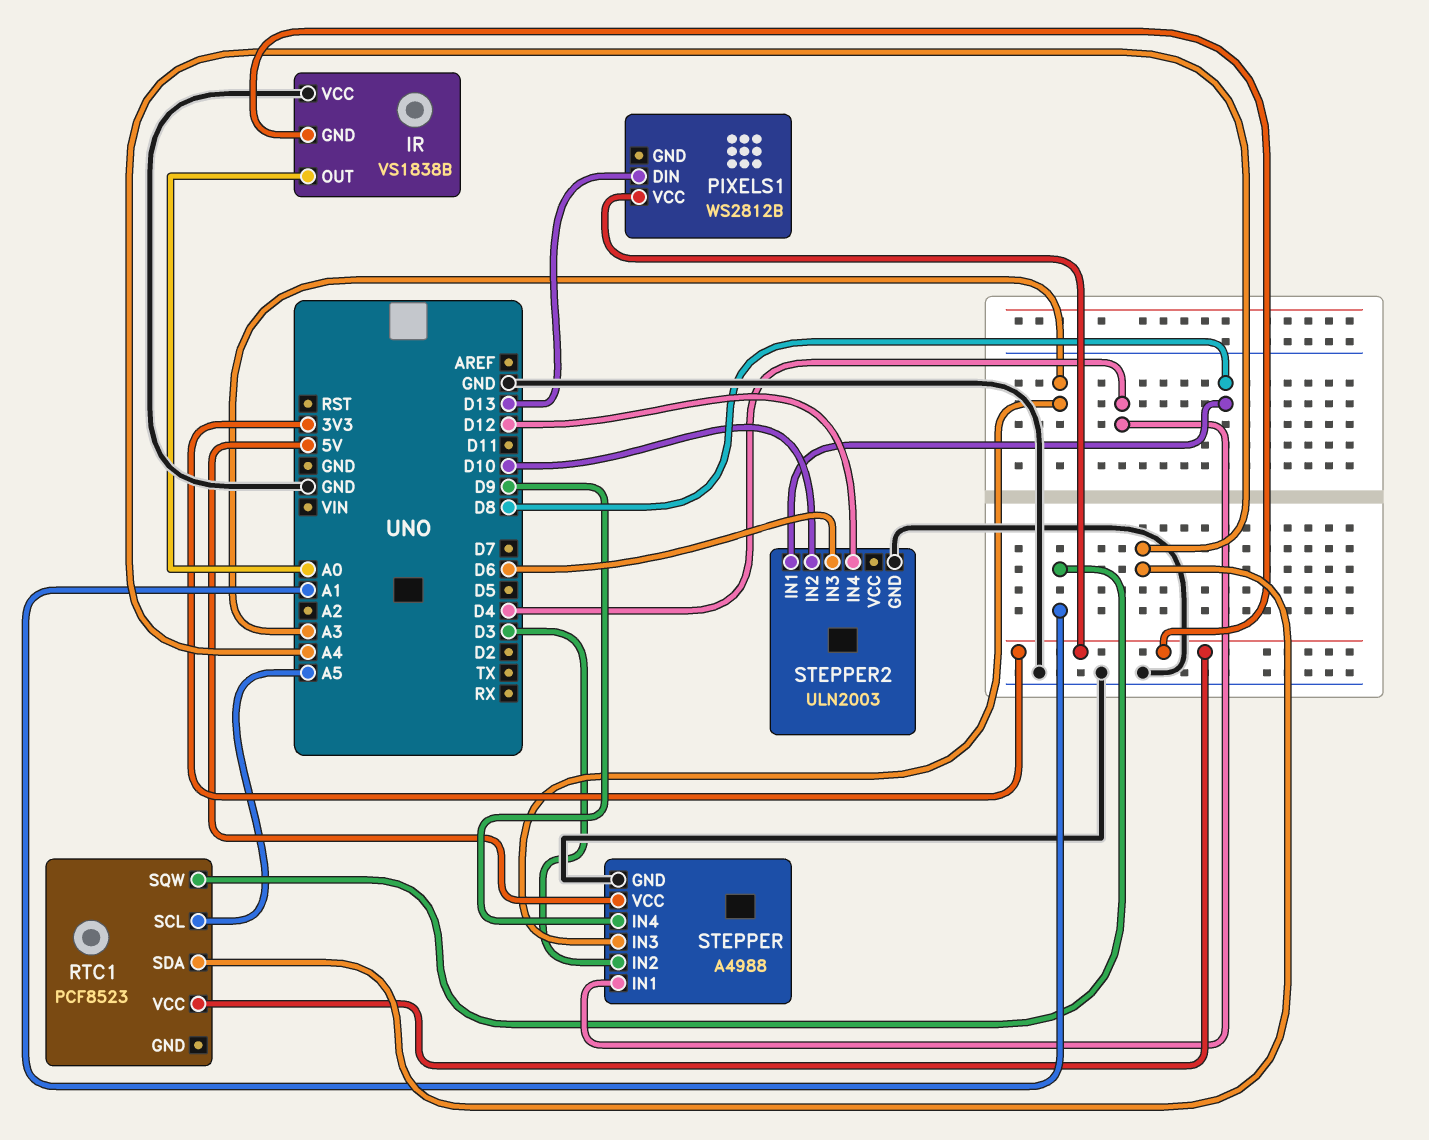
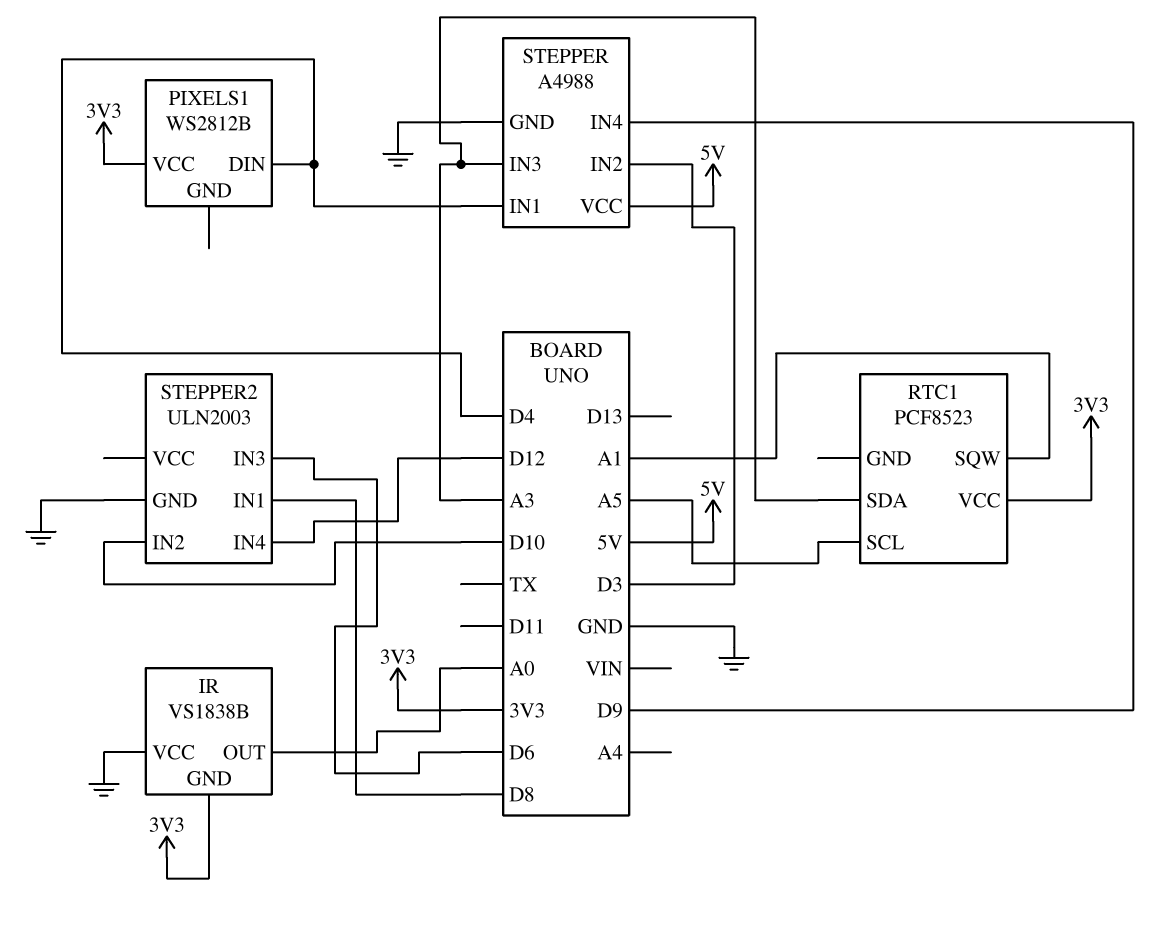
PIXELS1 pin DIN: D13 -> D4
RTC1 pin SDA: A4 -> A3

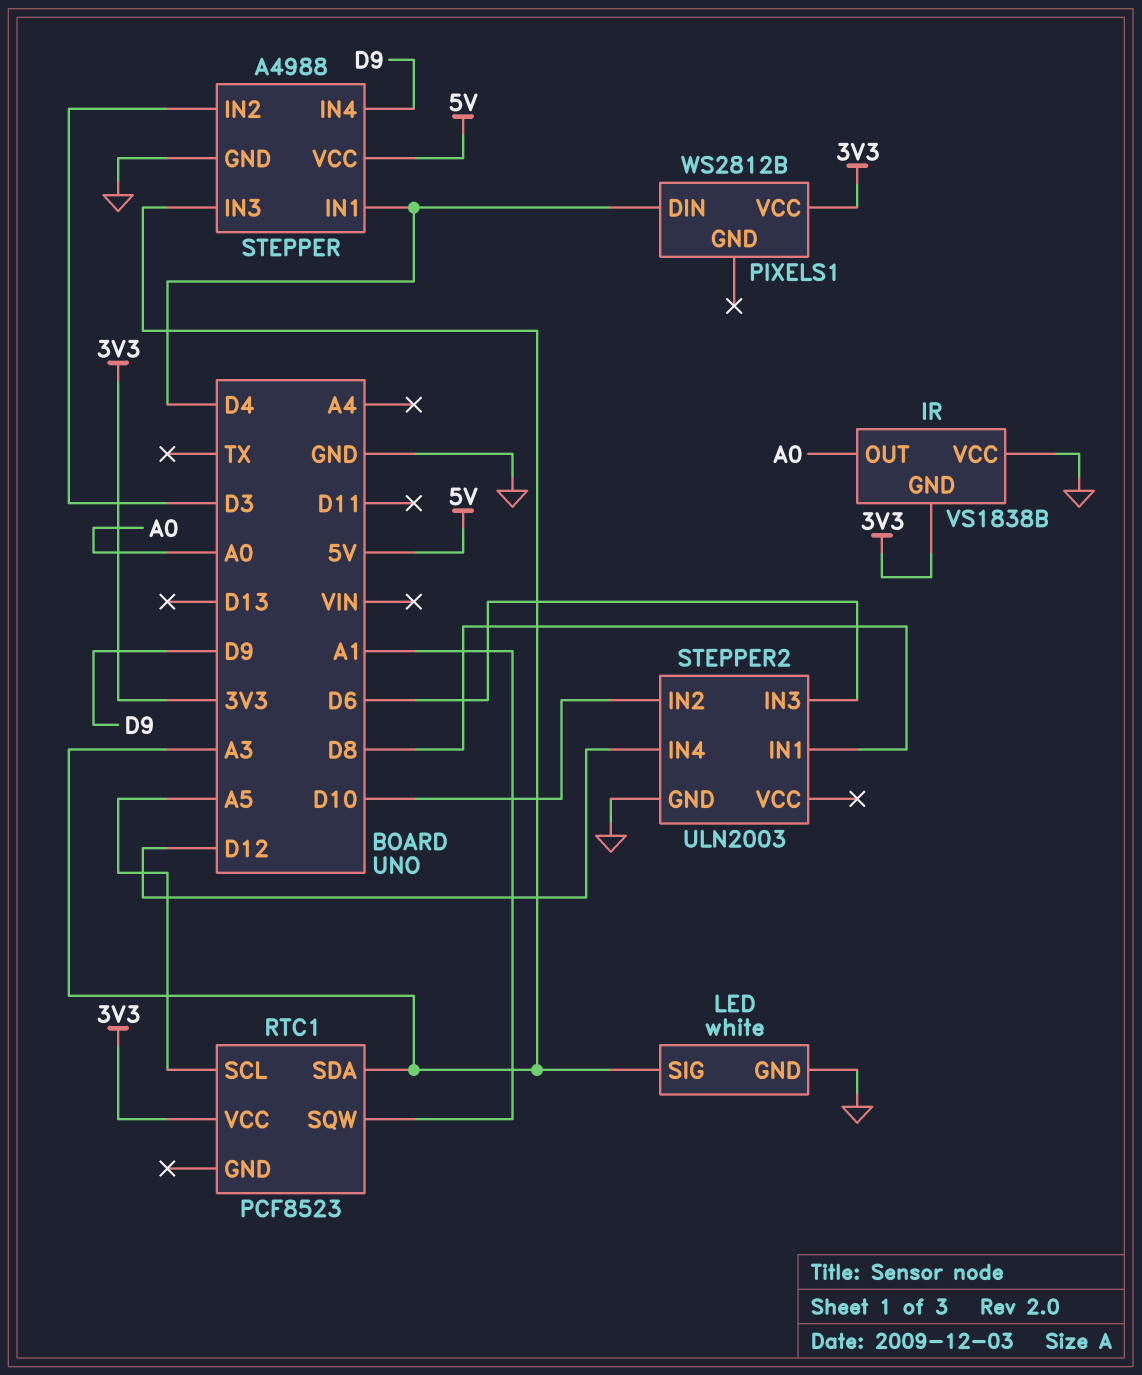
LED: none -> white
LED pin GND: none -> GND
LED pin SIG: none -> A3

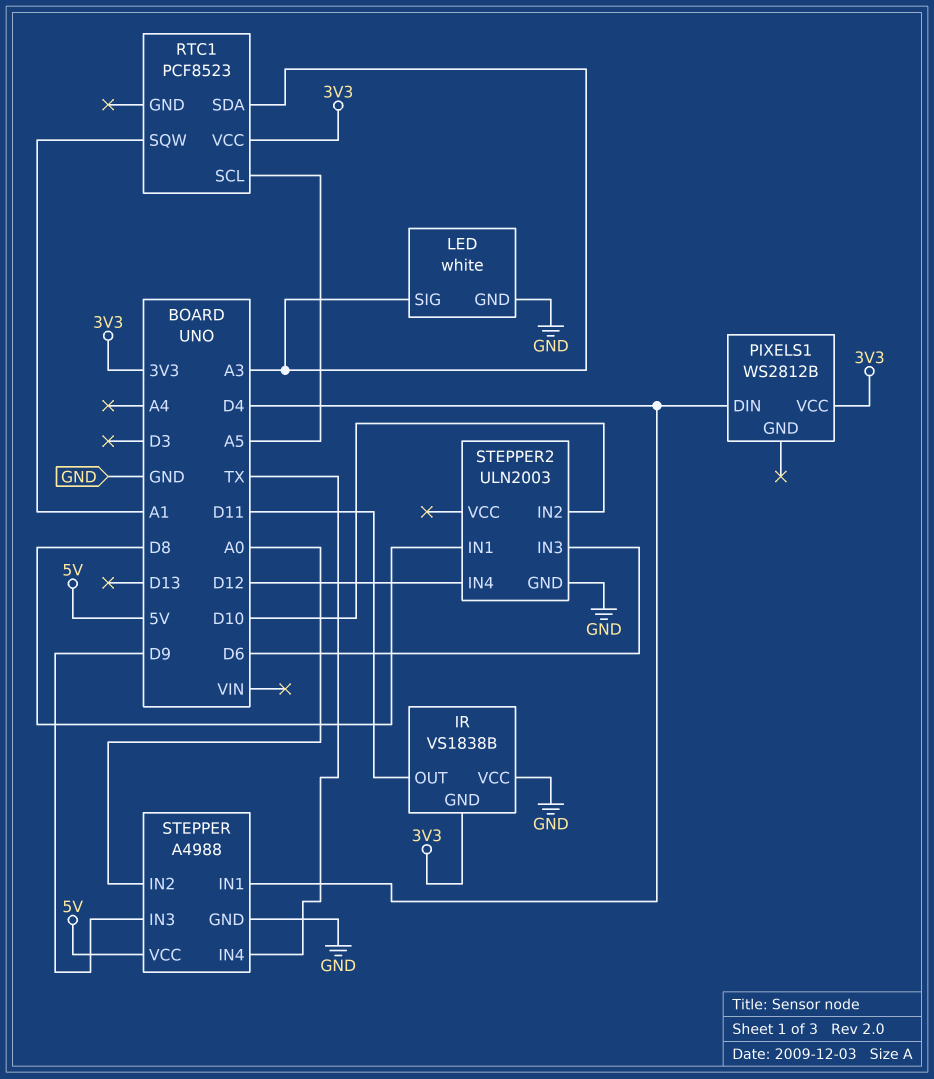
IR pin OUT: A0 -> D11
STEPPER pin IN2: D3 -> A0
STEPPER pin IN3: A3 -> D9
STEPPER pin IN4: D9 -> TX

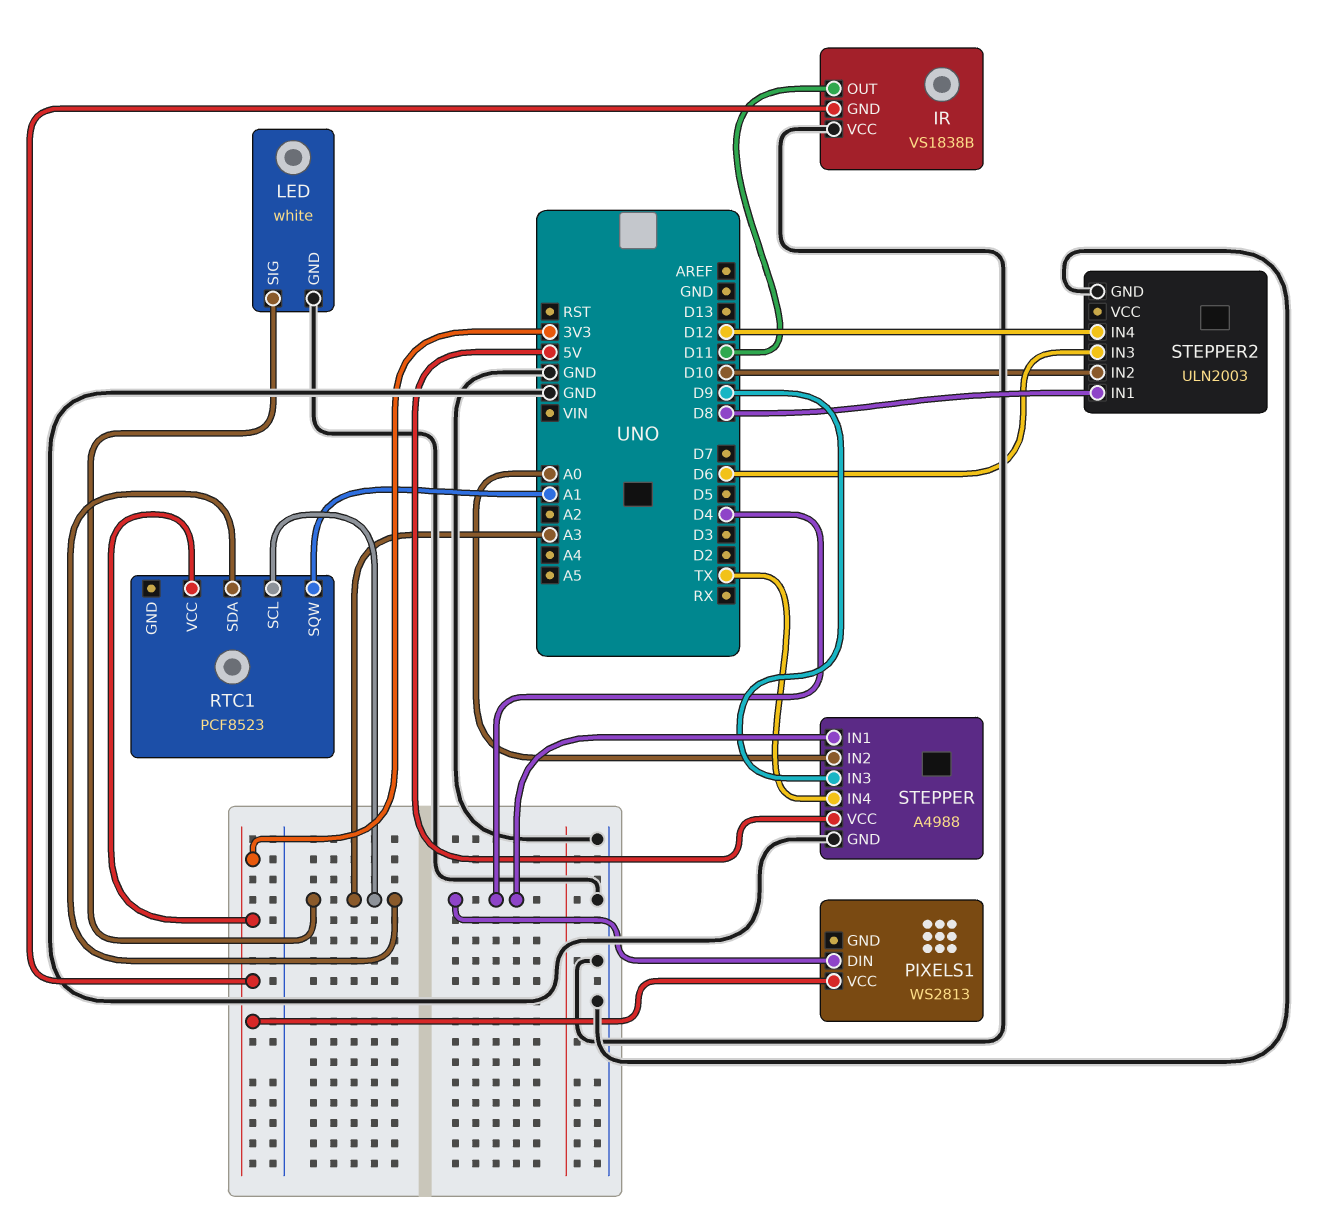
PIXELS1: WS2812B -> WS2813
RTC1 pin SCL: A5 -> A3

